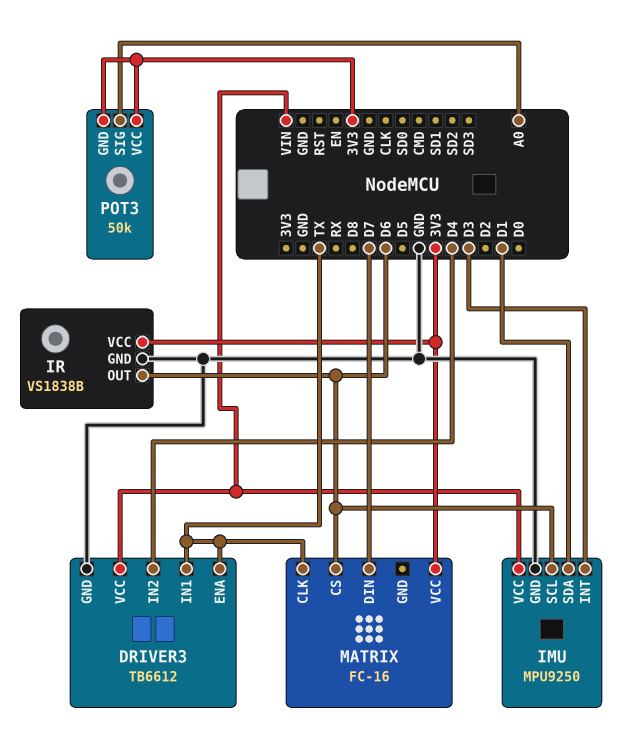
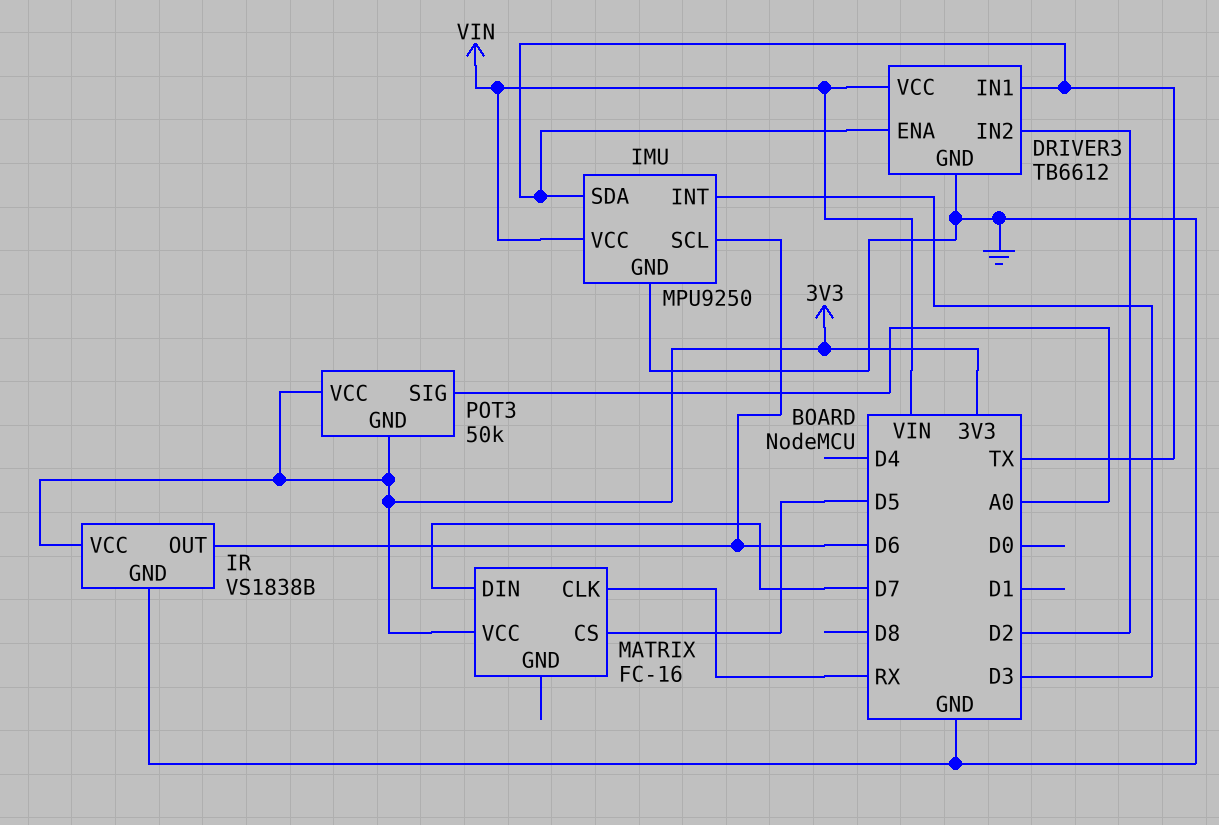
DRIVER3 pin IN2: D4 -> D2
IMU pin SDA: D1 -> TX
MATRIX pin CLK: TX -> RX
MATRIX pin CS: D6 -> D5

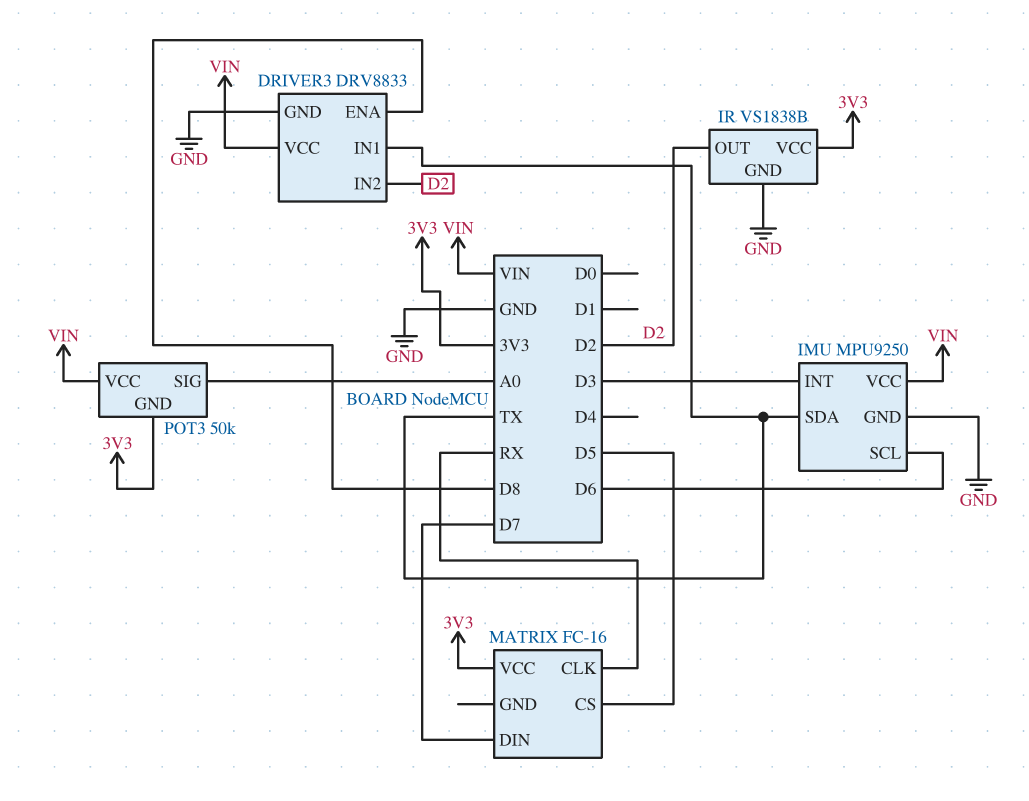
DRIVER3: TB6612 -> DRV8833
DRIVER3 pin ENA: TX -> D8
IR pin OUT: D6 -> D2
POT3 pin VCC: 3V3 -> VIN

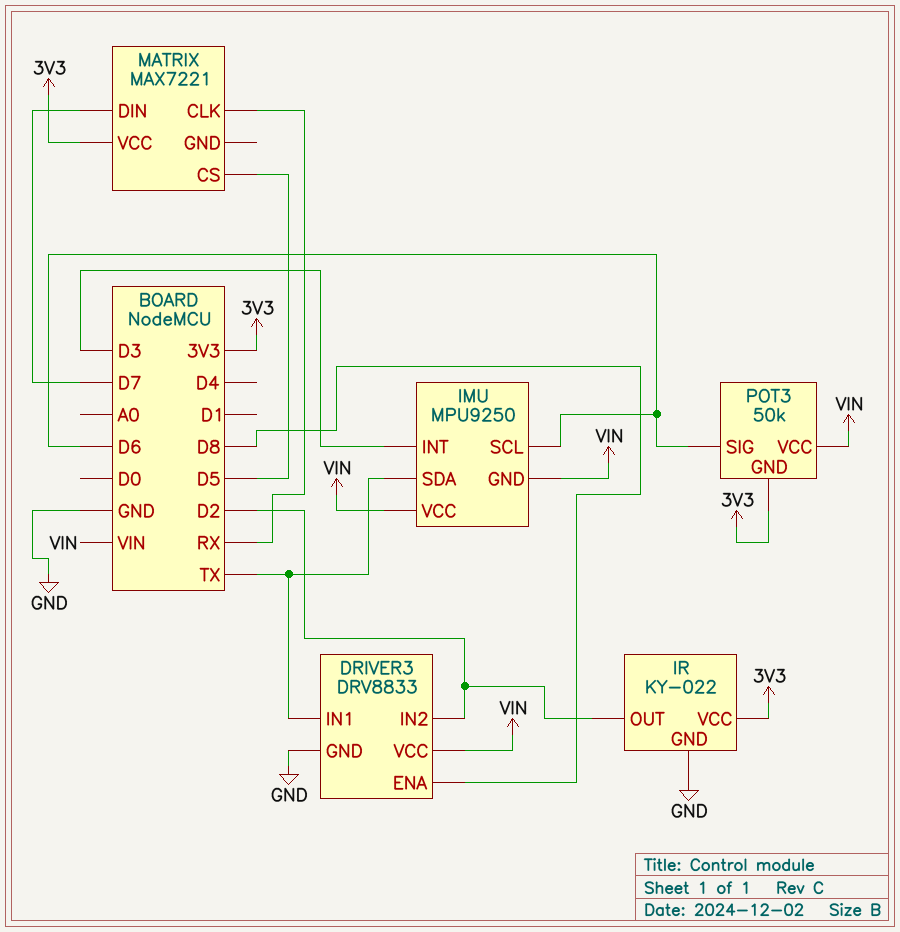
IMU pin GND: GND -> VIN
IR: VS1838B -> KY-022
MATRIX: FC-16 -> MAX7221
POT3 pin SIG: A0 -> D6

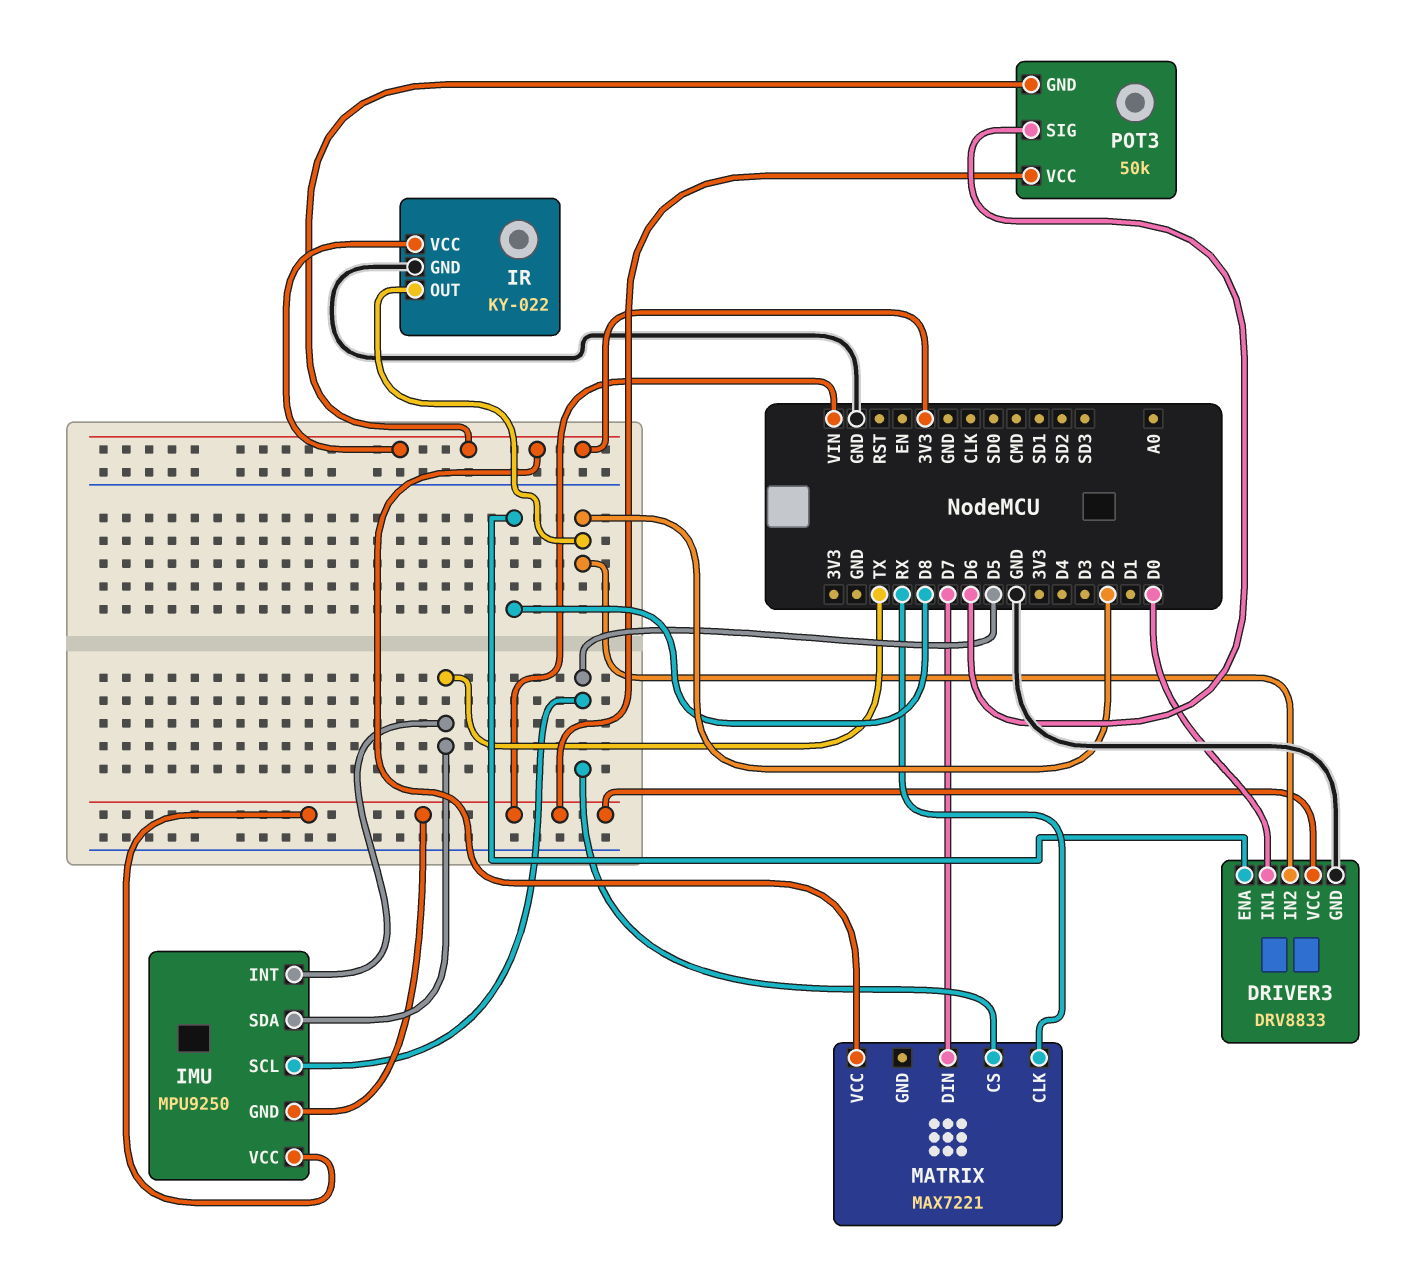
DRIVER3 pin IN1: TX -> D0
IMU pin INT: D3 -> TX
IMU pin SCL: D6 -> D5

